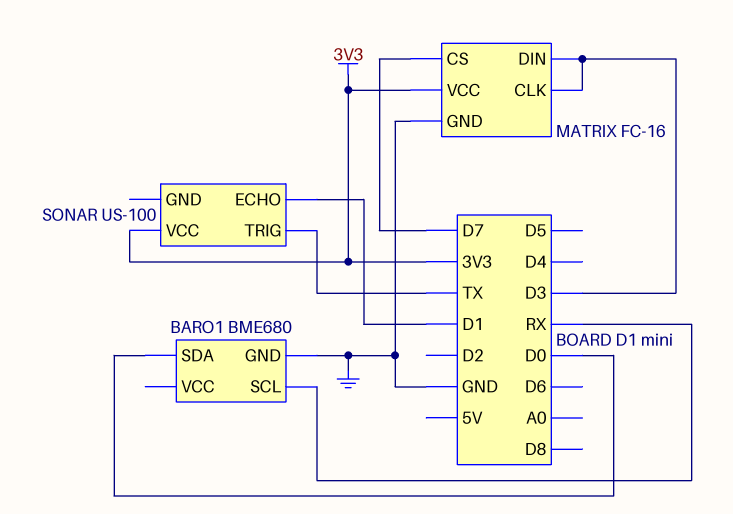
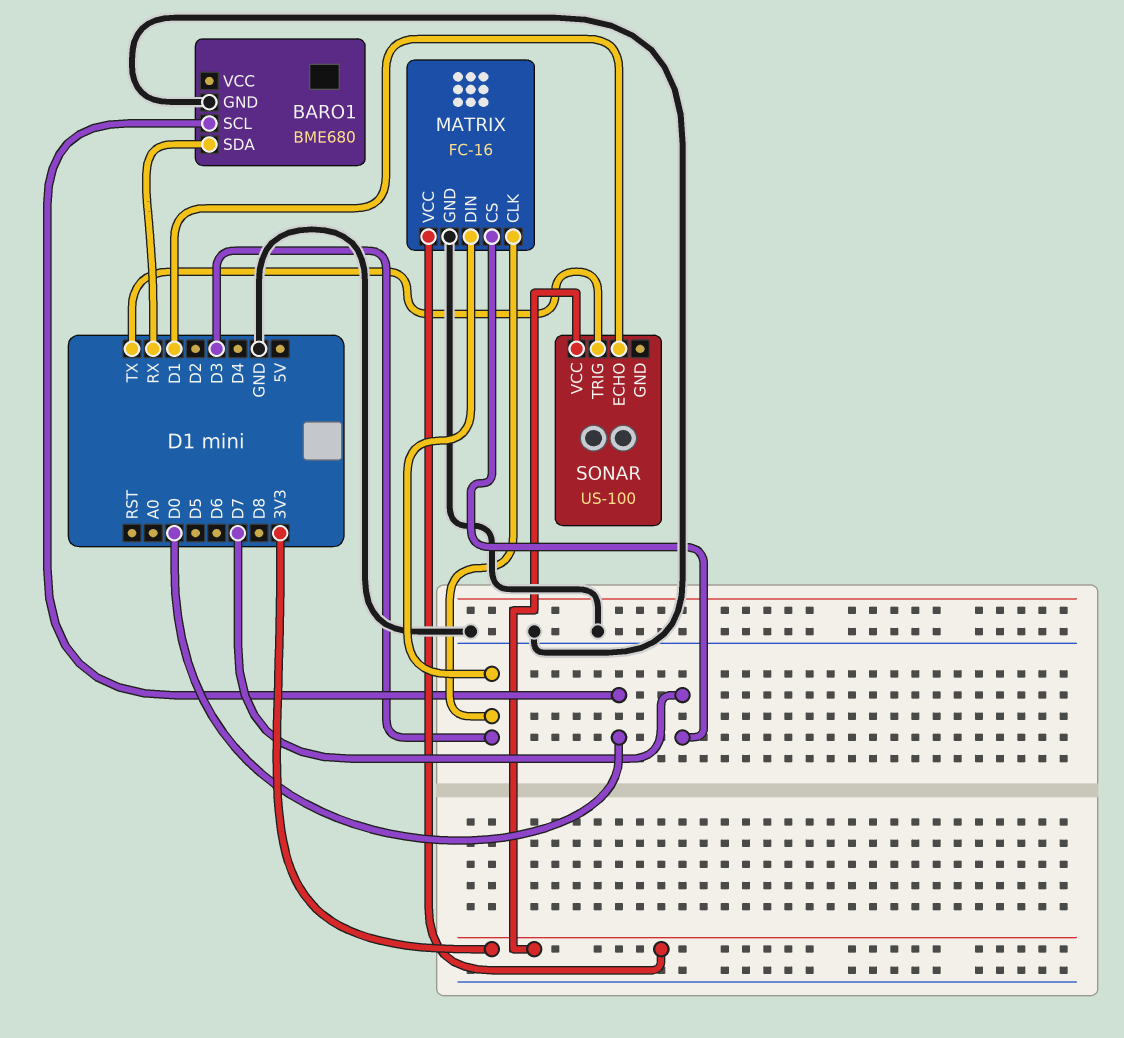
BARO1 pin SCL: RX -> D0
BARO1 pin SDA: D0 -> RX

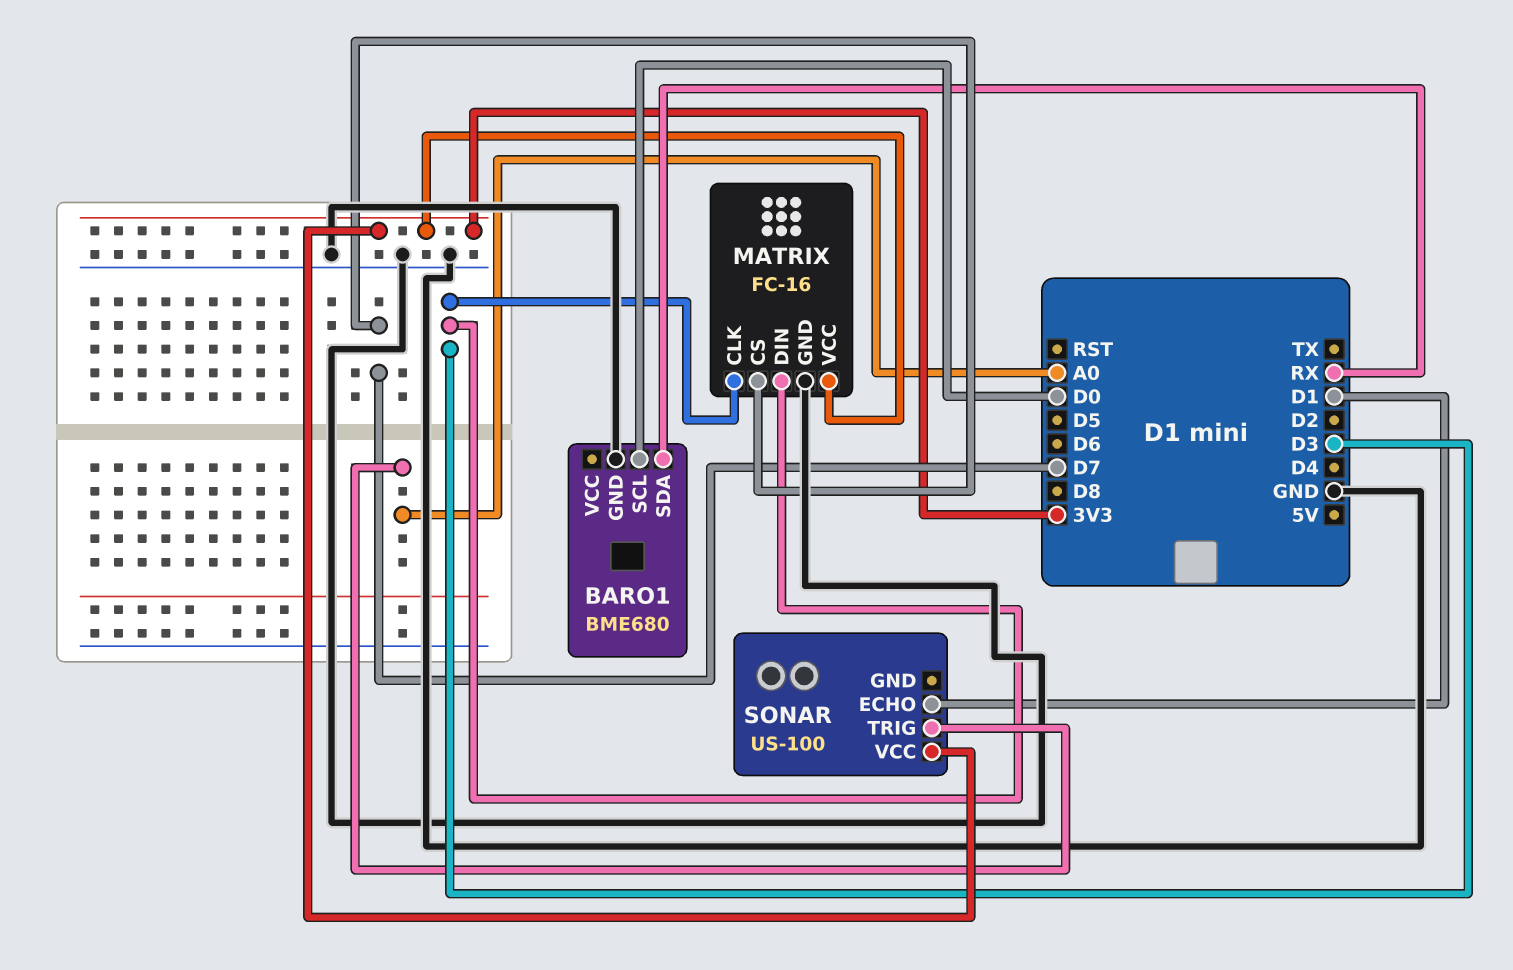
SONAR pin TRIG: TX -> A0

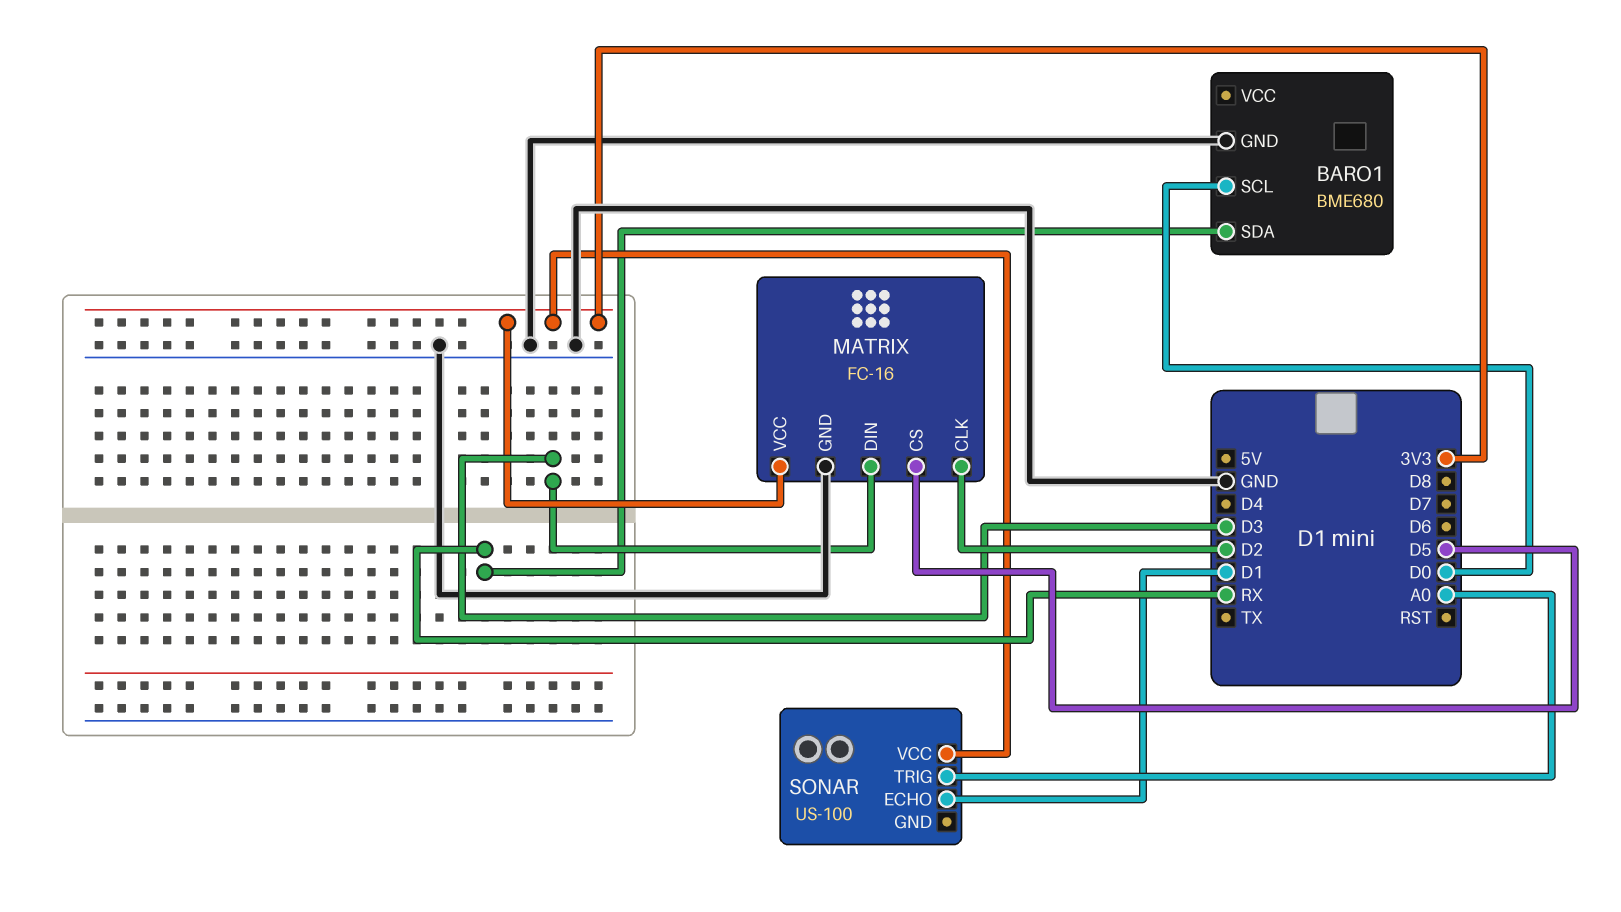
MATRIX pin CLK: D3 -> D2
MATRIX pin CS: D7 -> D5

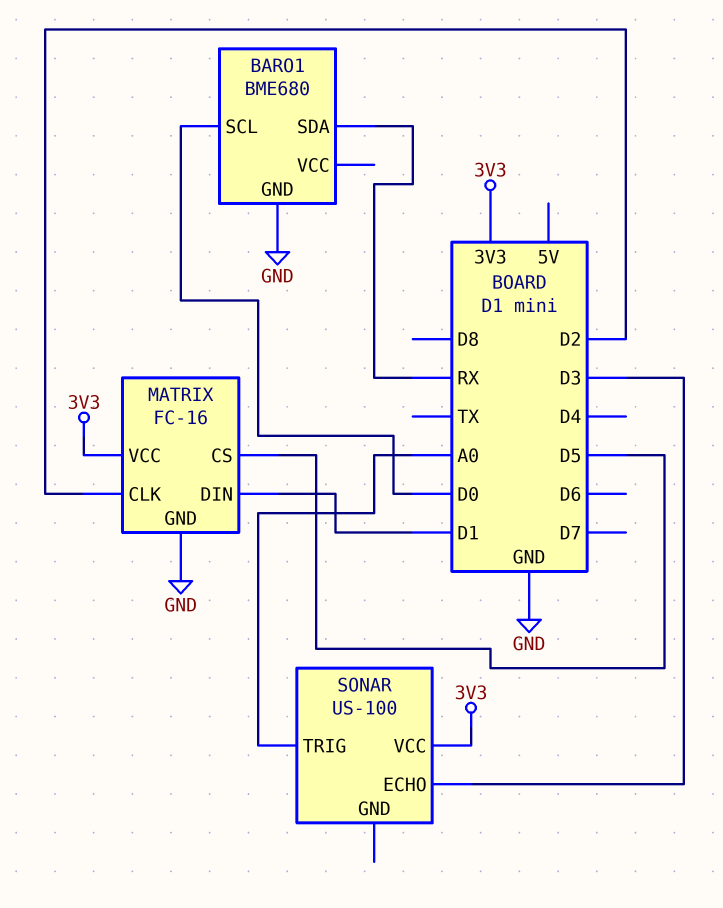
MATRIX pin DIN: D3 -> D1
SONAR pin ECHO: D1 -> D3

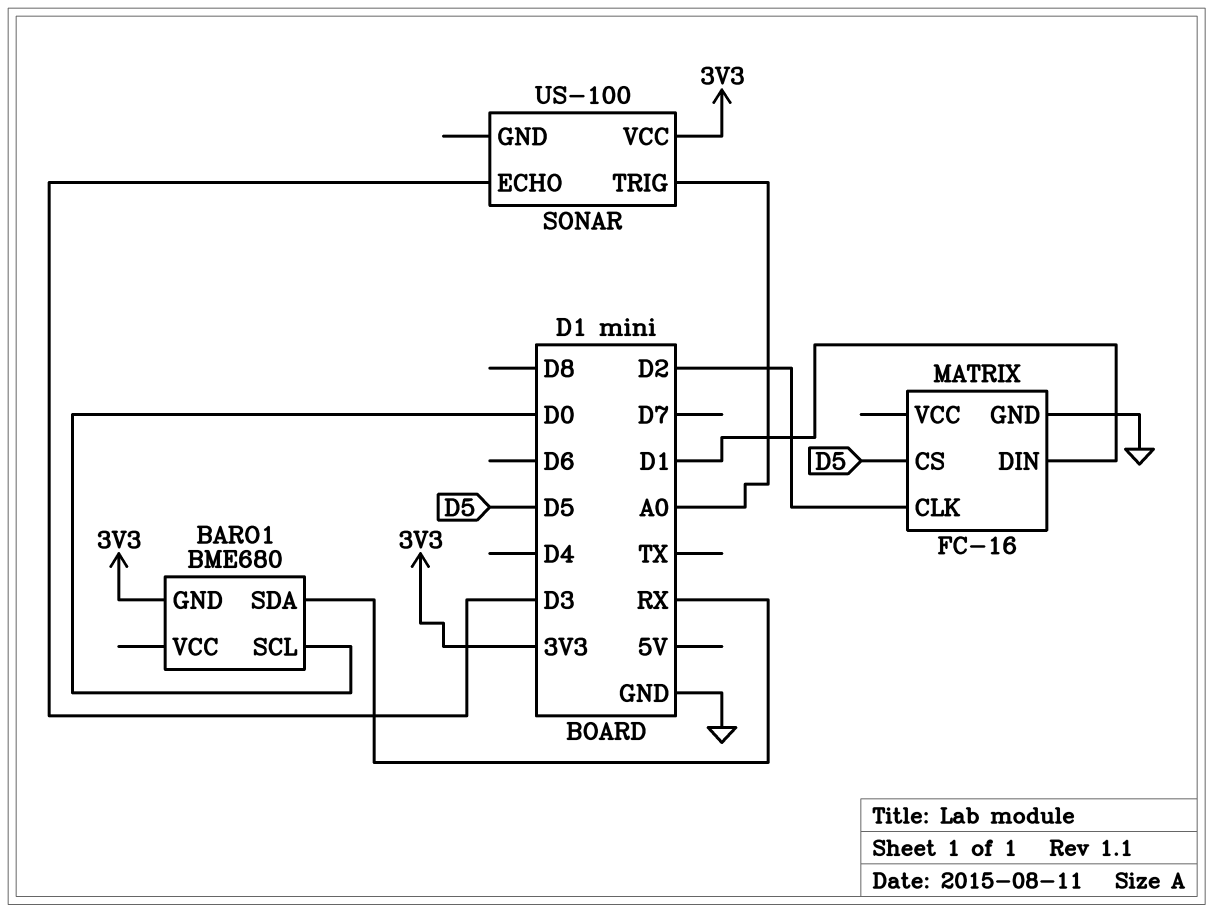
BARO1 pin GND: GND -> 3V3
MATRIX pin VCC: 3V3 -> none

